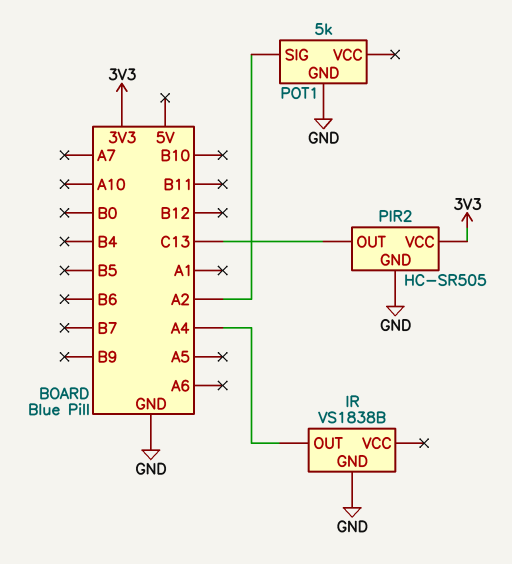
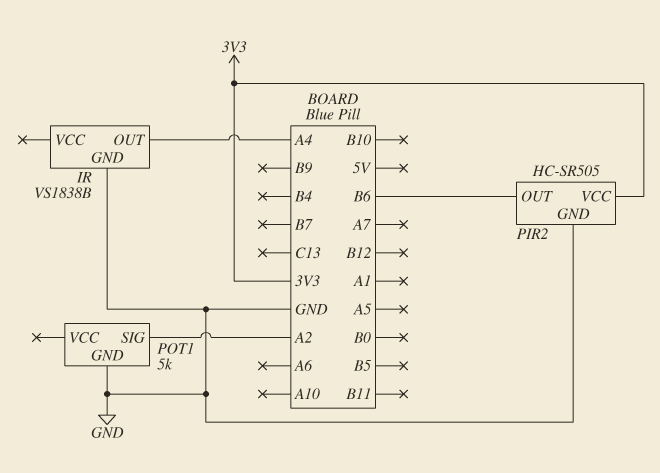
PIR2 pin OUT: C13 -> B6

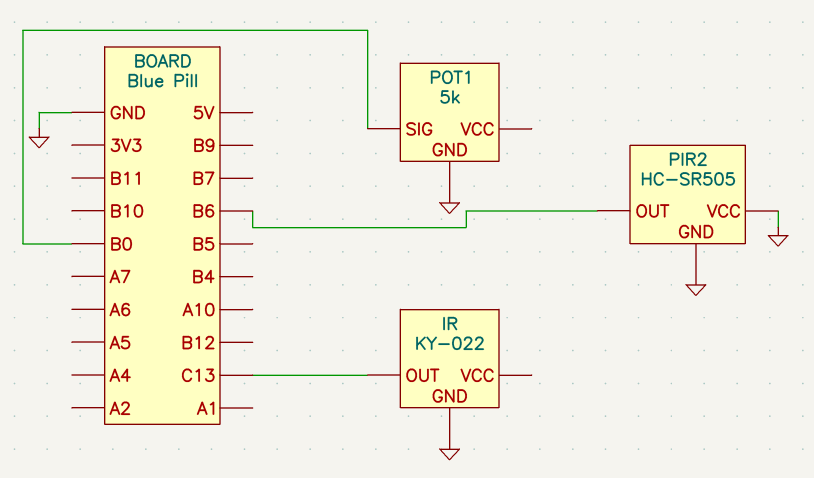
IR: VS1838B -> KY-022
IR pin OUT: A4 -> C13
PIR2 pin VCC: 3V3 -> GND
POT1 pin SIG: A2 -> B0

